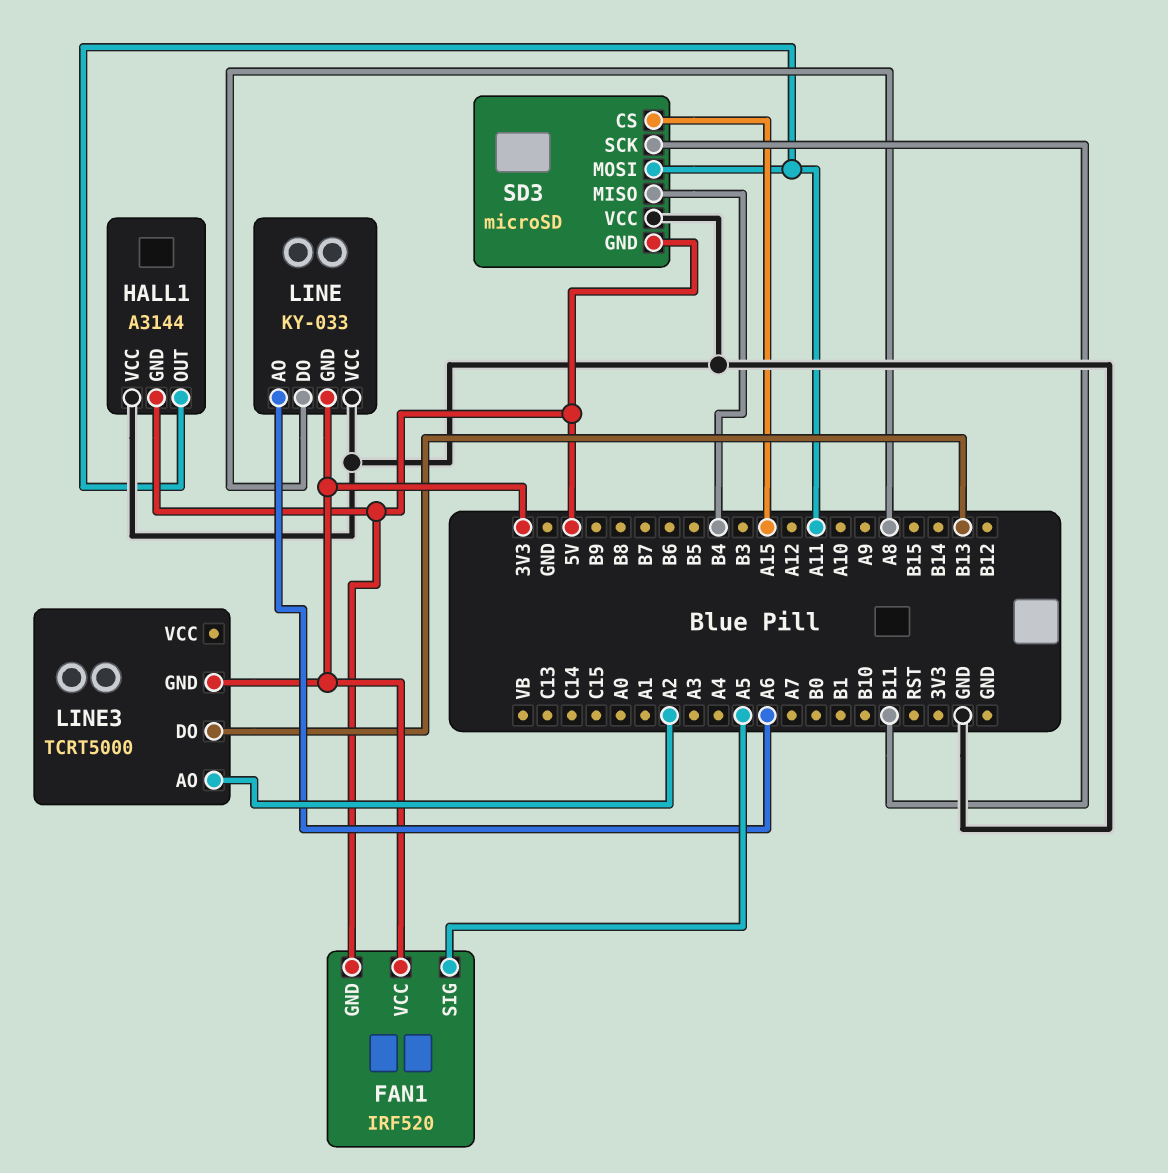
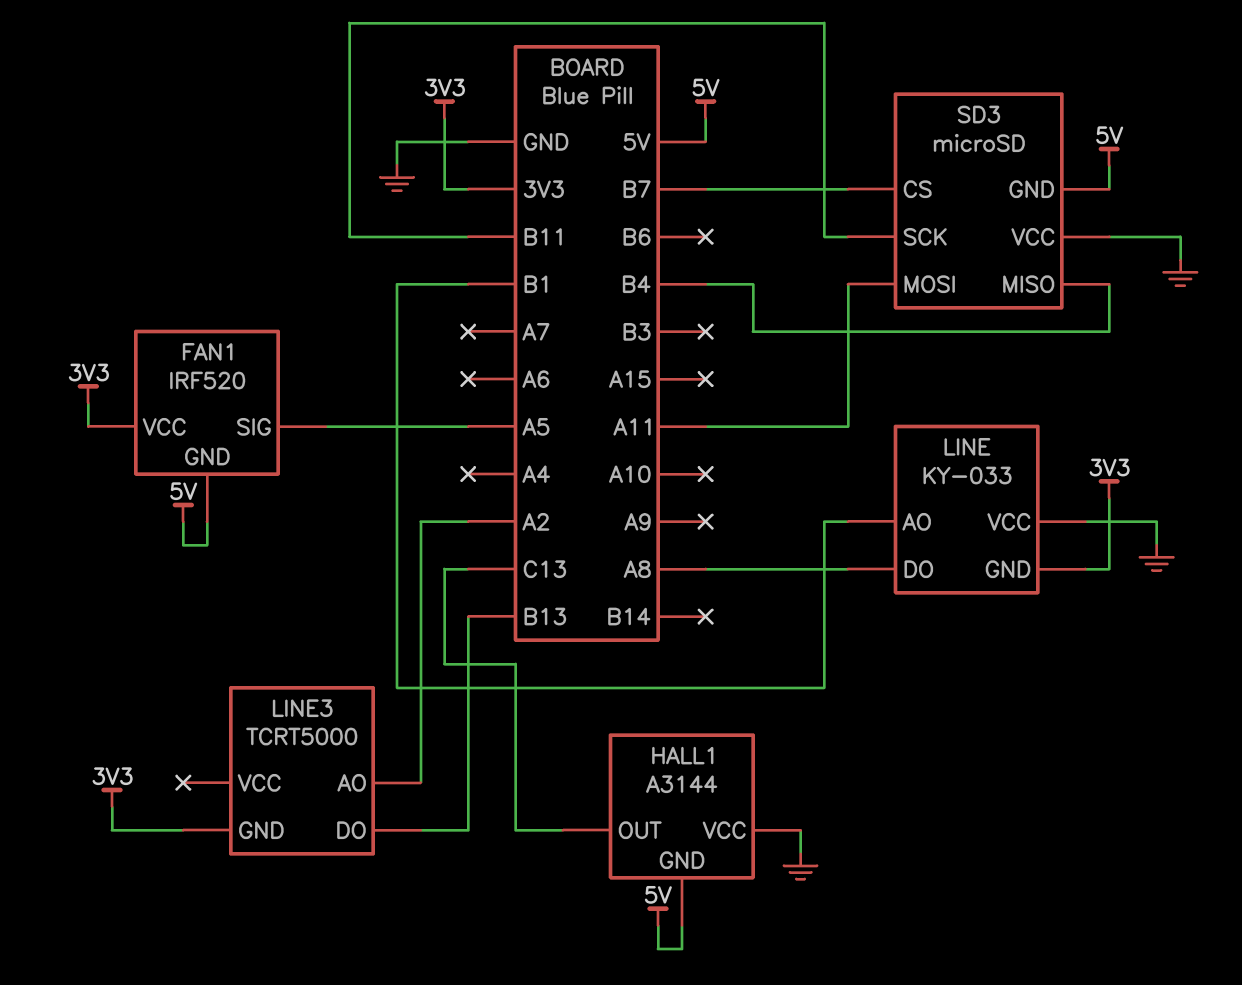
HALL1 pin OUT: A11 -> C13
LINE pin AO: A6 -> B1
SD3 pin CS: A15 -> B7

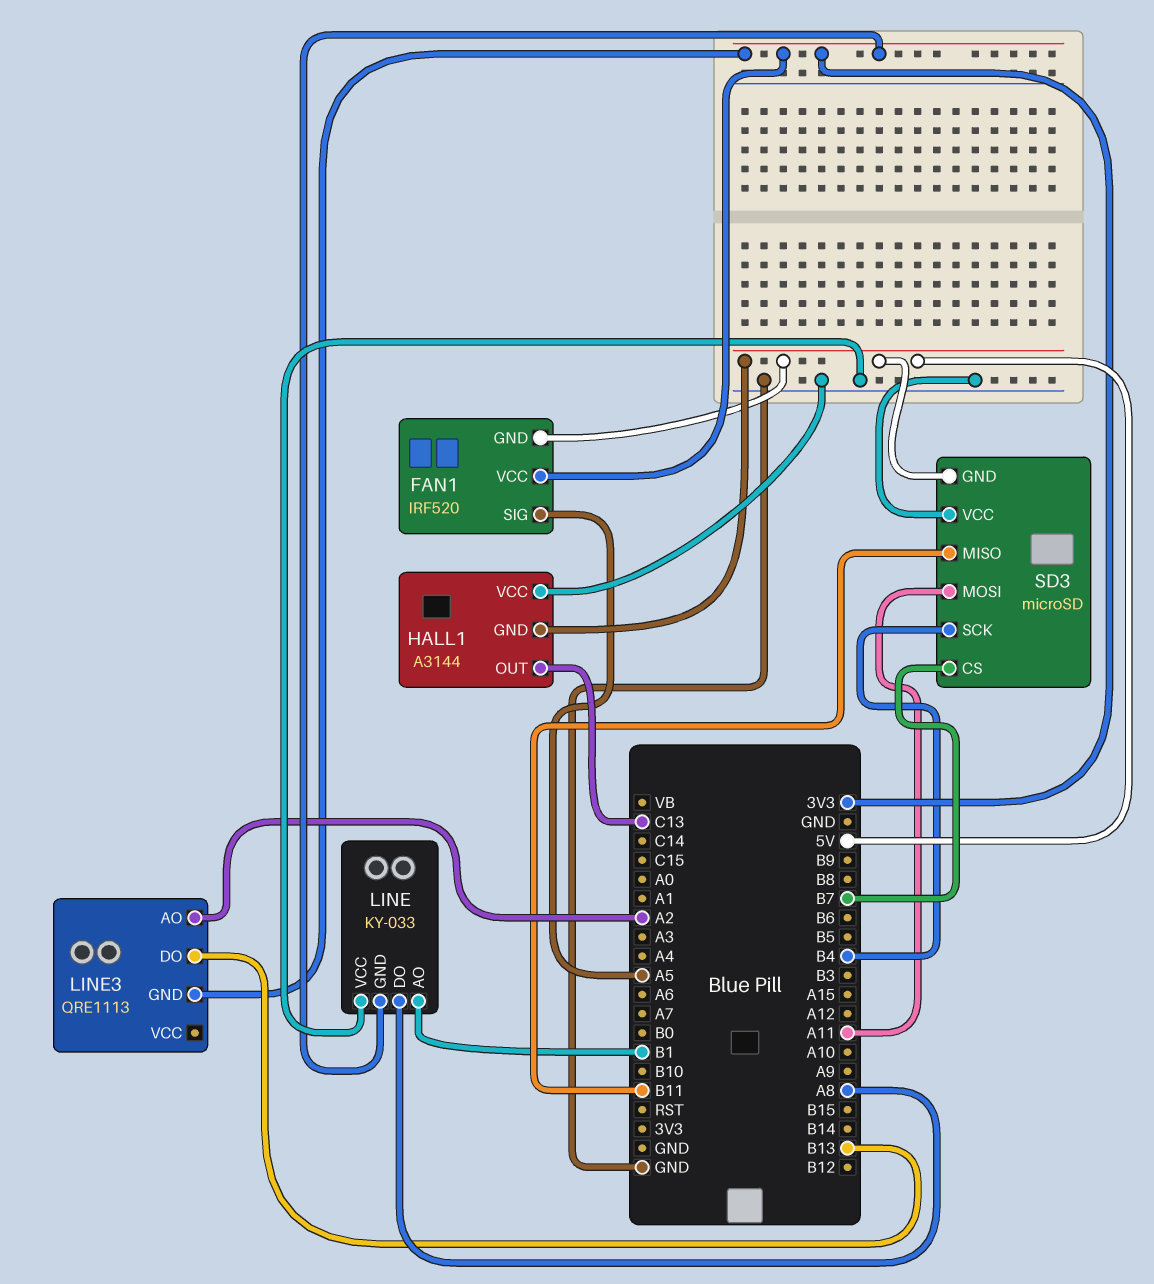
LINE3: TCRT5000 -> QRE1113
SD3 pin MISO: B4 -> B11
SD3 pin SCK: B11 -> B4

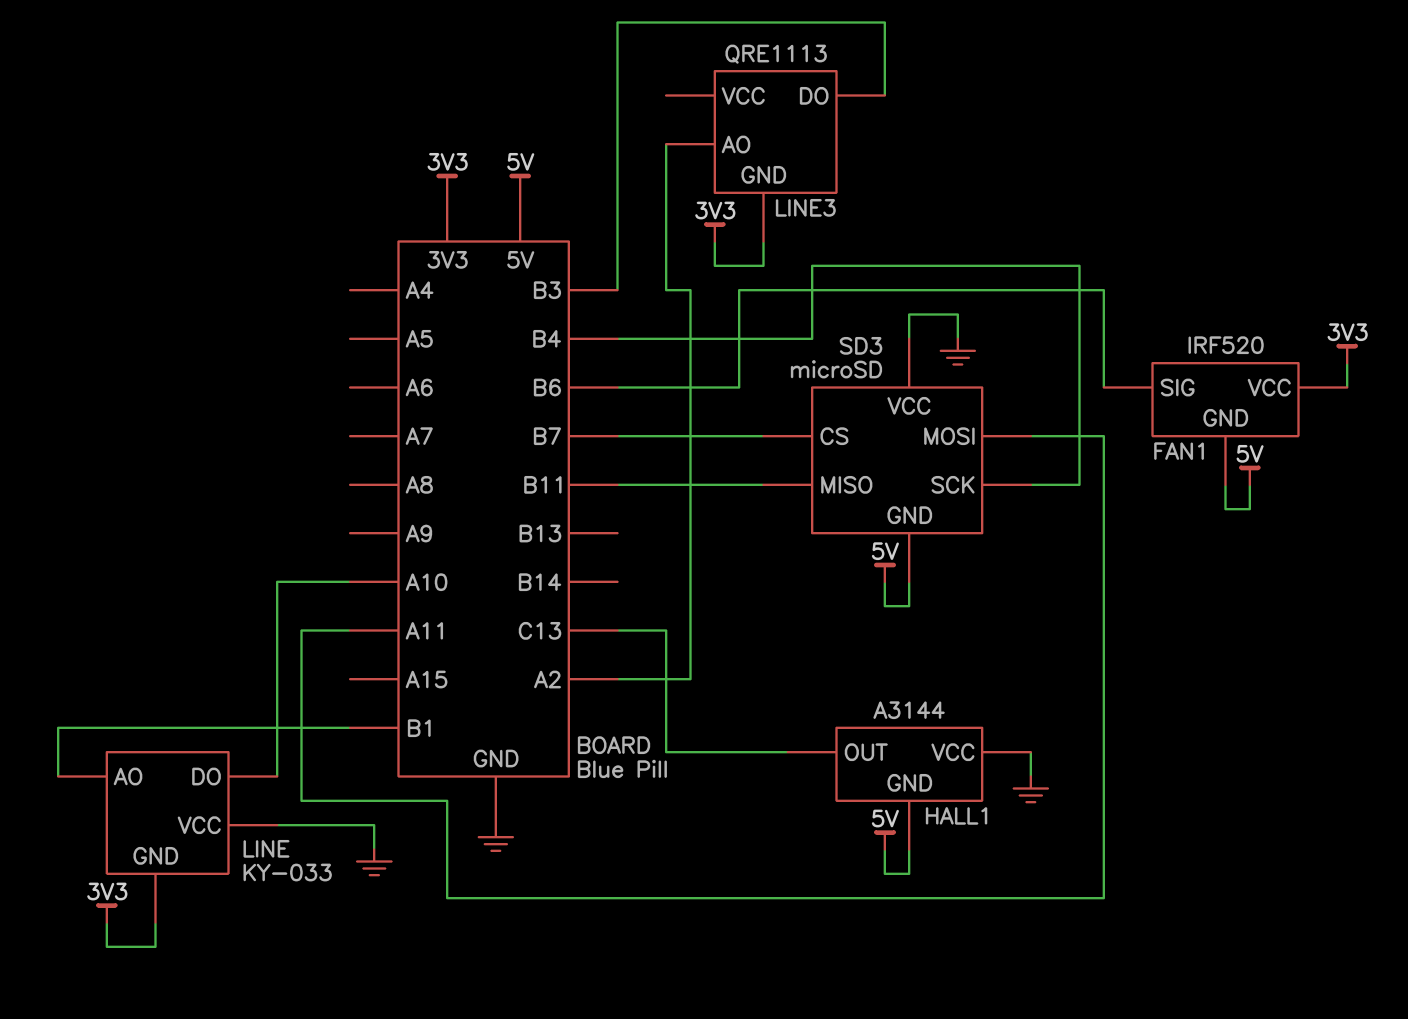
FAN1 pin SIG: A5 -> B6
LINE pin DO: A8 -> A10
LINE3 pin DO: B13 -> B3

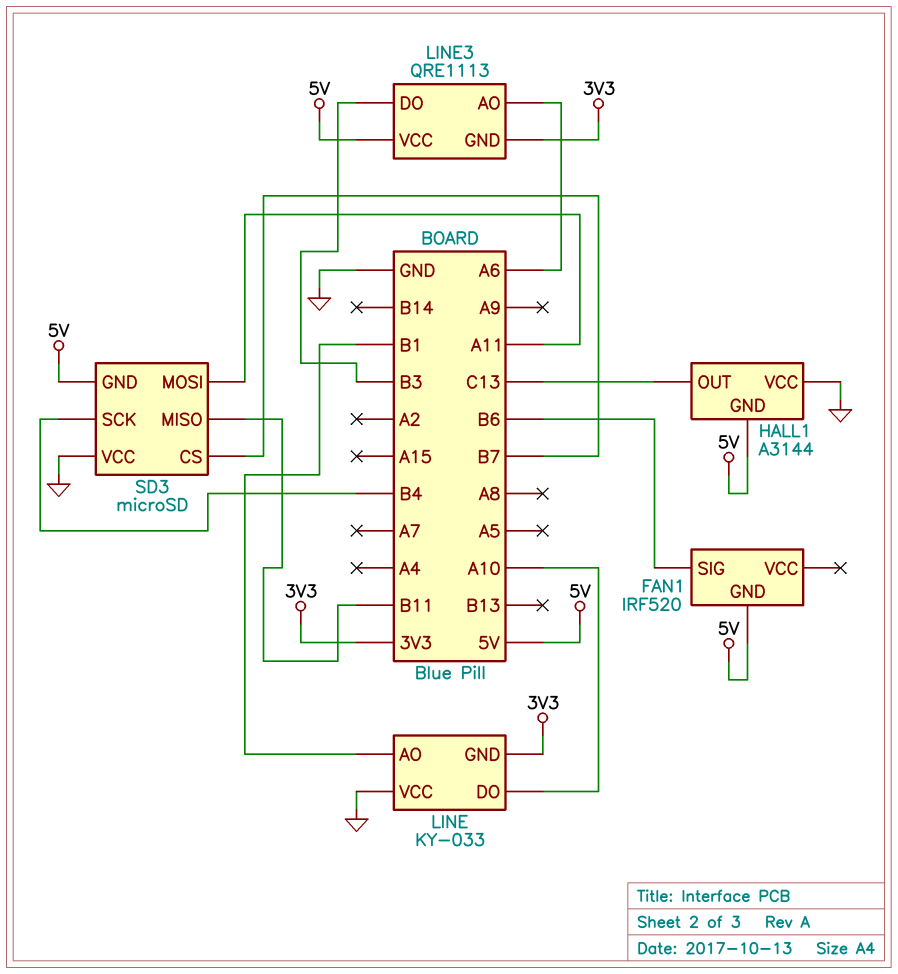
FAN1 pin VCC: 3V3 -> none
LINE3 pin AO: A2 -> A6
LINE3 pin VCC: none -> 5V

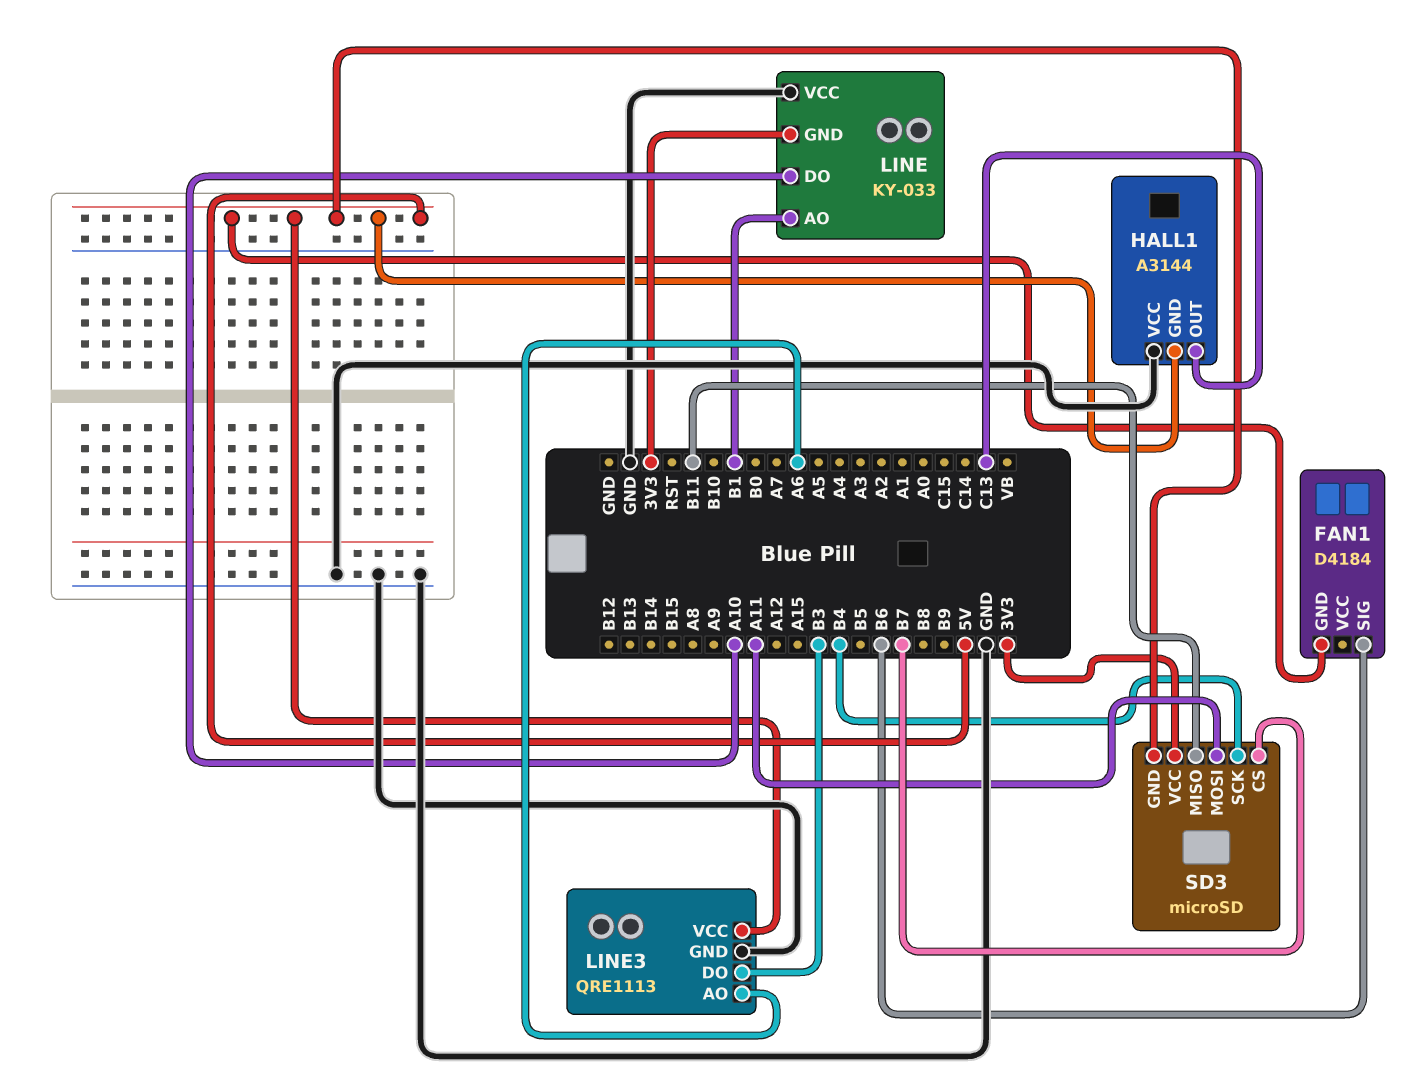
FAN1: IRF520 -> D4184
LINE3 pin GND: 3V3 -> GND
SD3 pin VCC: GND -> 3V3

